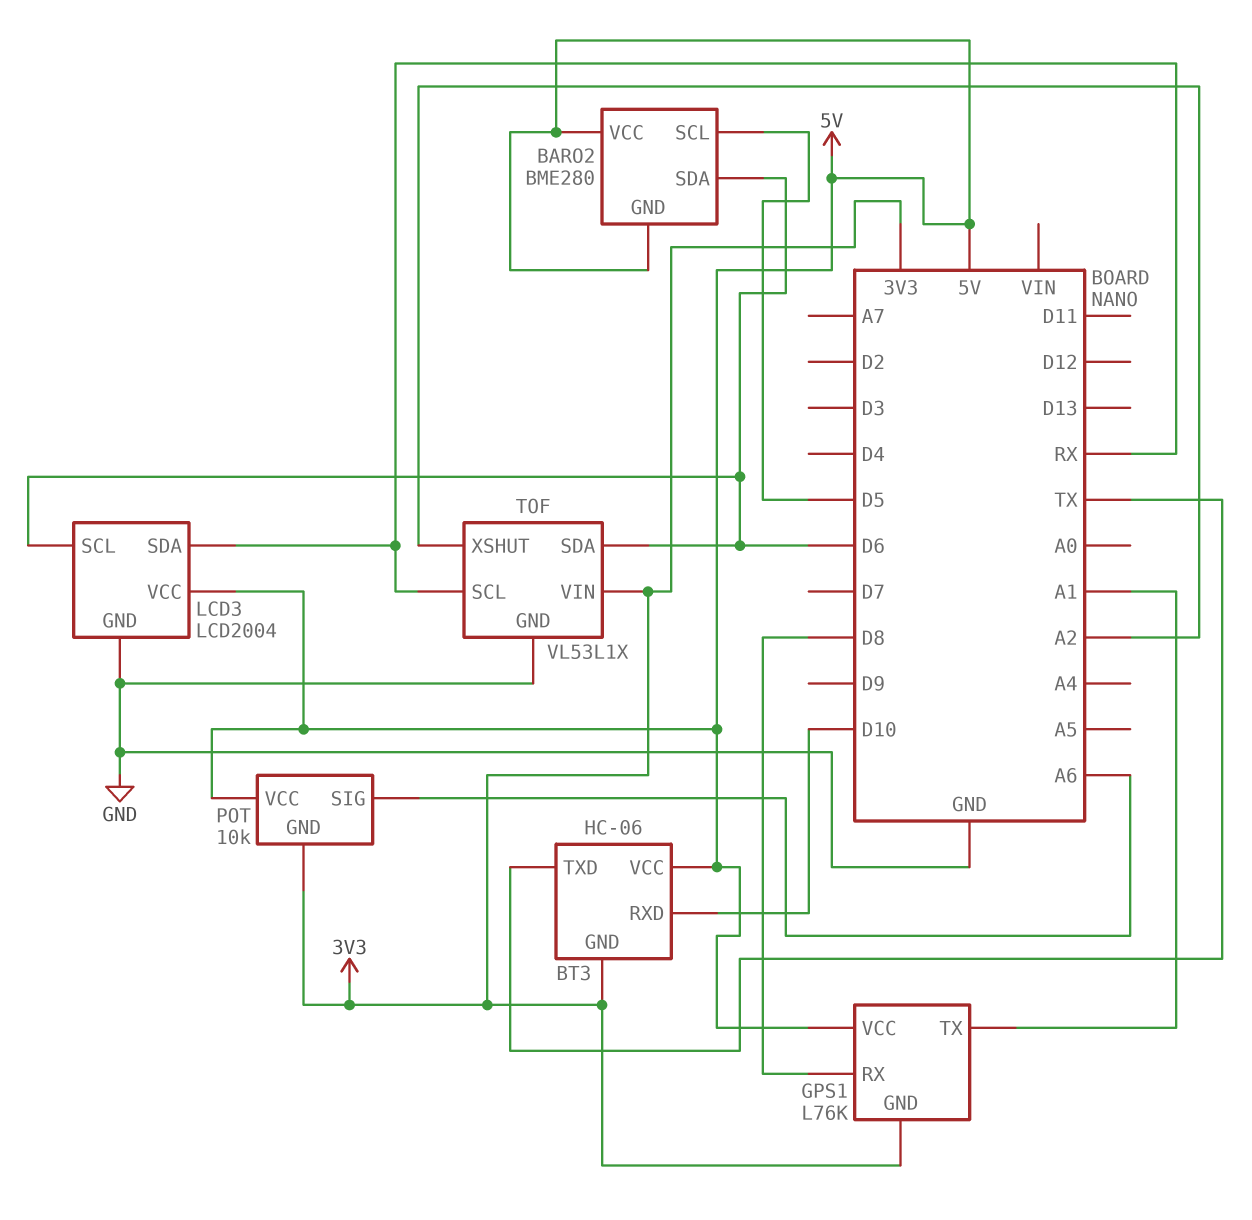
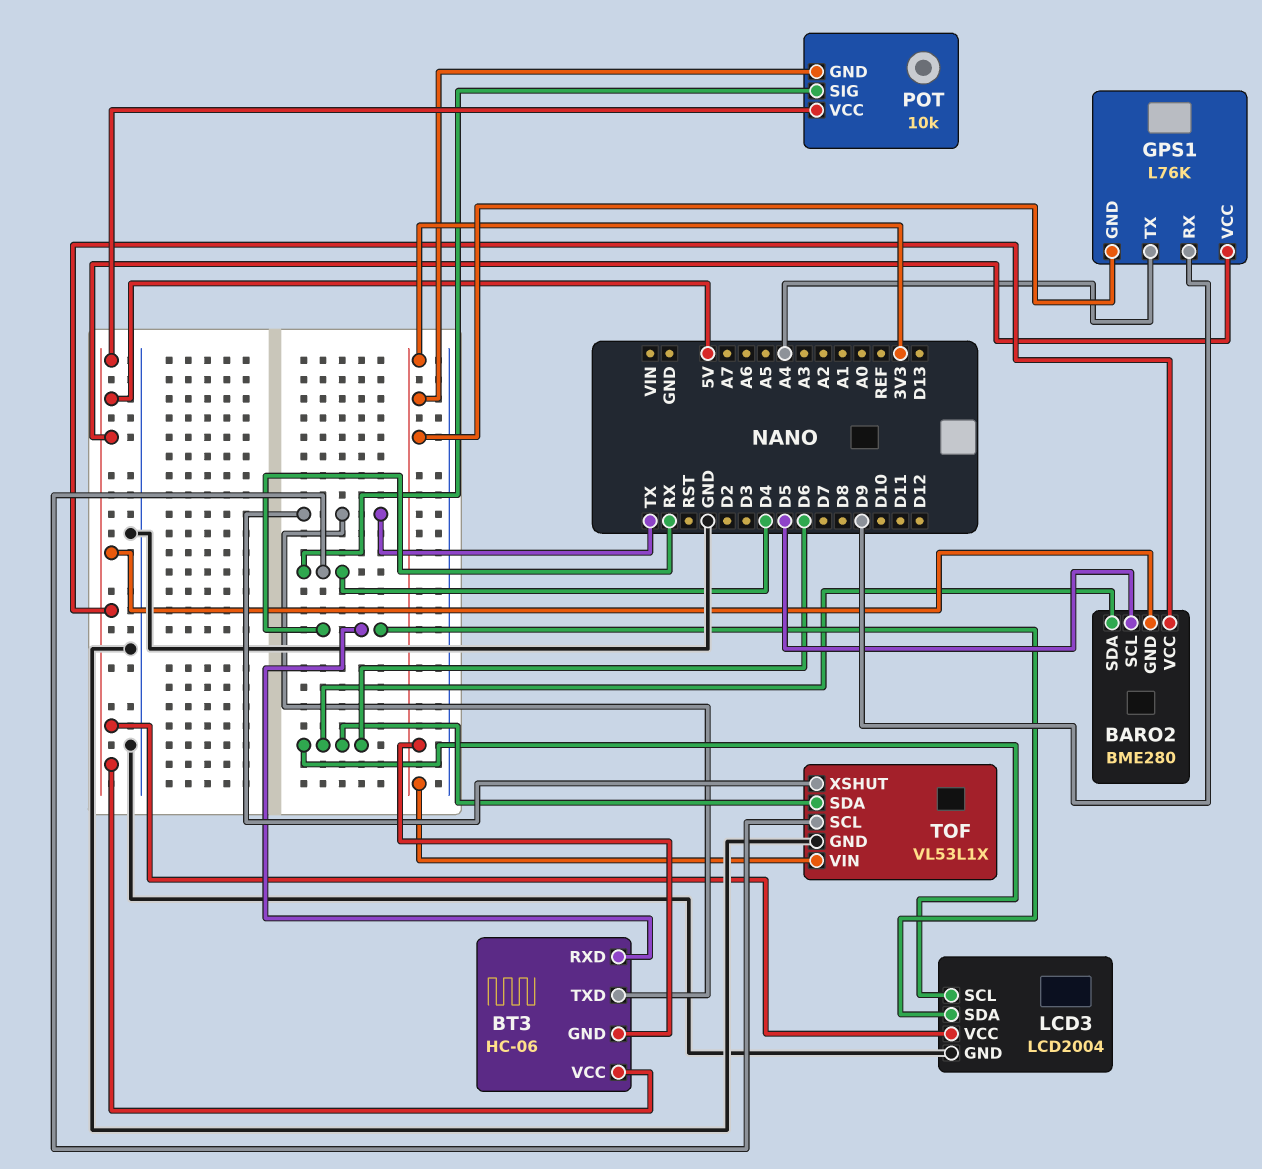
BT3 pin RXD: D10 -> RX
GPS1 pin RX: D8 -> D9
GPS1 pin TX: A1 -> A4
POT pin SIG: A6 -> D4
TOF pin SCL: RX -> D4
TOF pin XSHUT: A2 -> TX

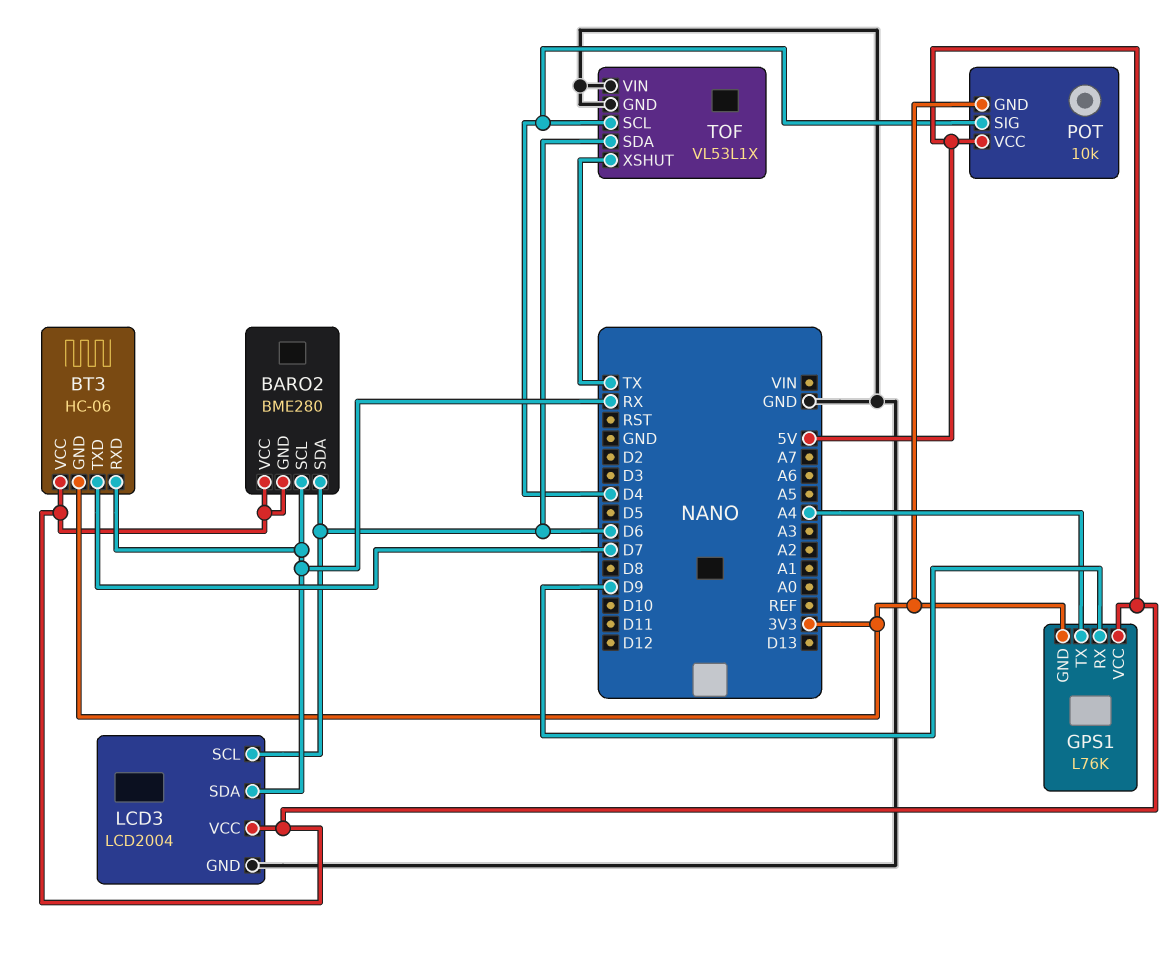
BARO2 pin SCL: D5 -> RX
BT3 pin TXD: TX -> D7
TOF pin VIN: 3V3 -> GND

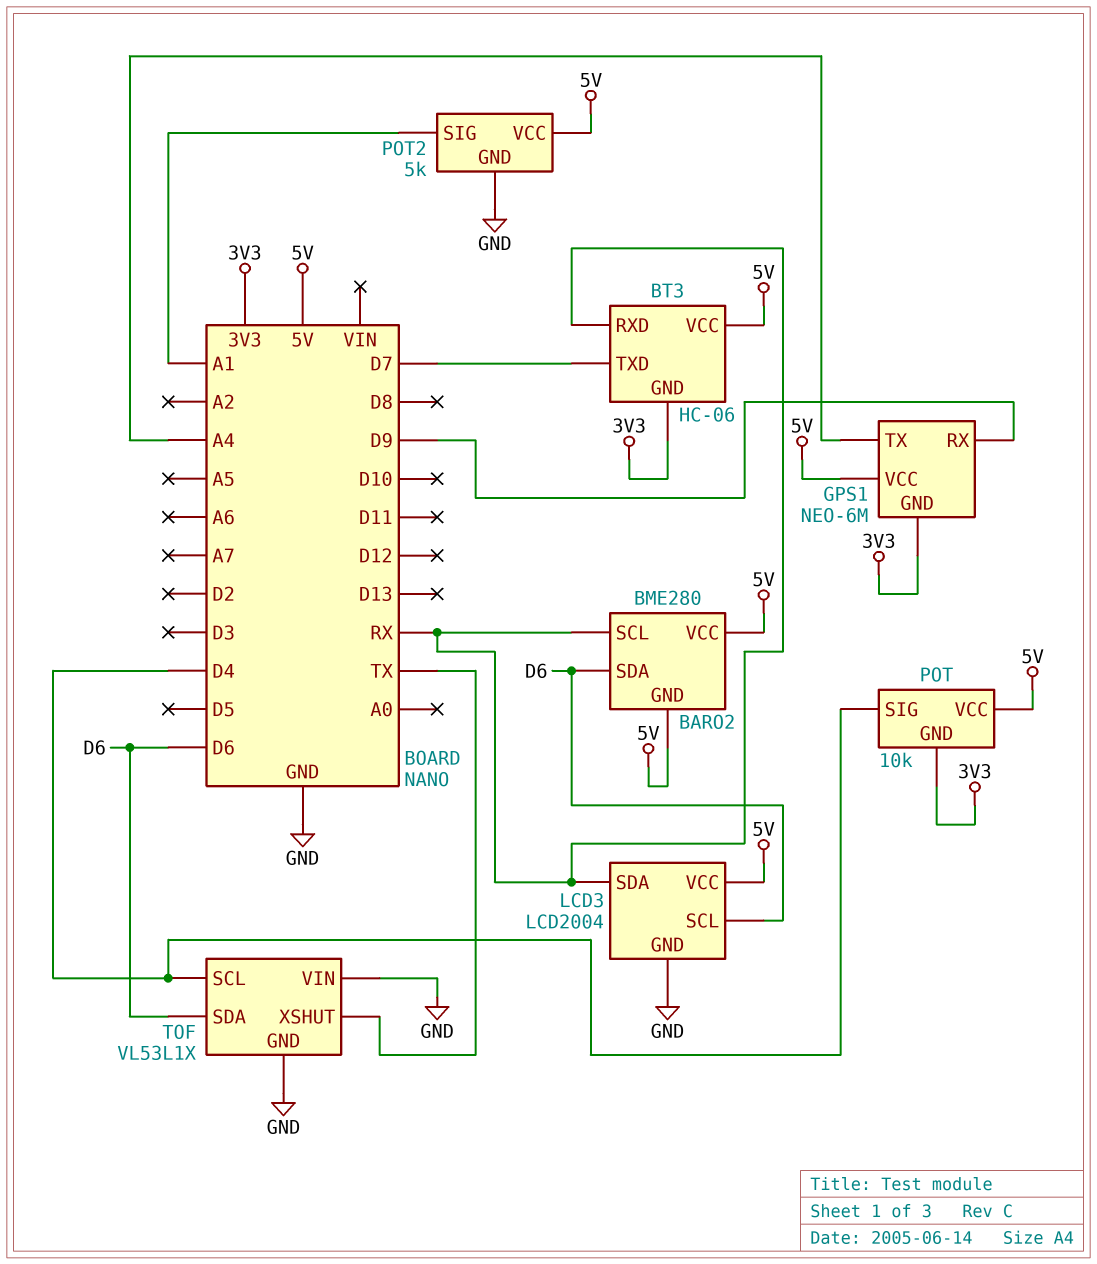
GPS1: L76K -> NEO-6M
POT2: none -> 5k
POT2 pin GND: none -> GND
POT2 pin SIG: none -> A1
POT2 pin VCC: none -> 5V

